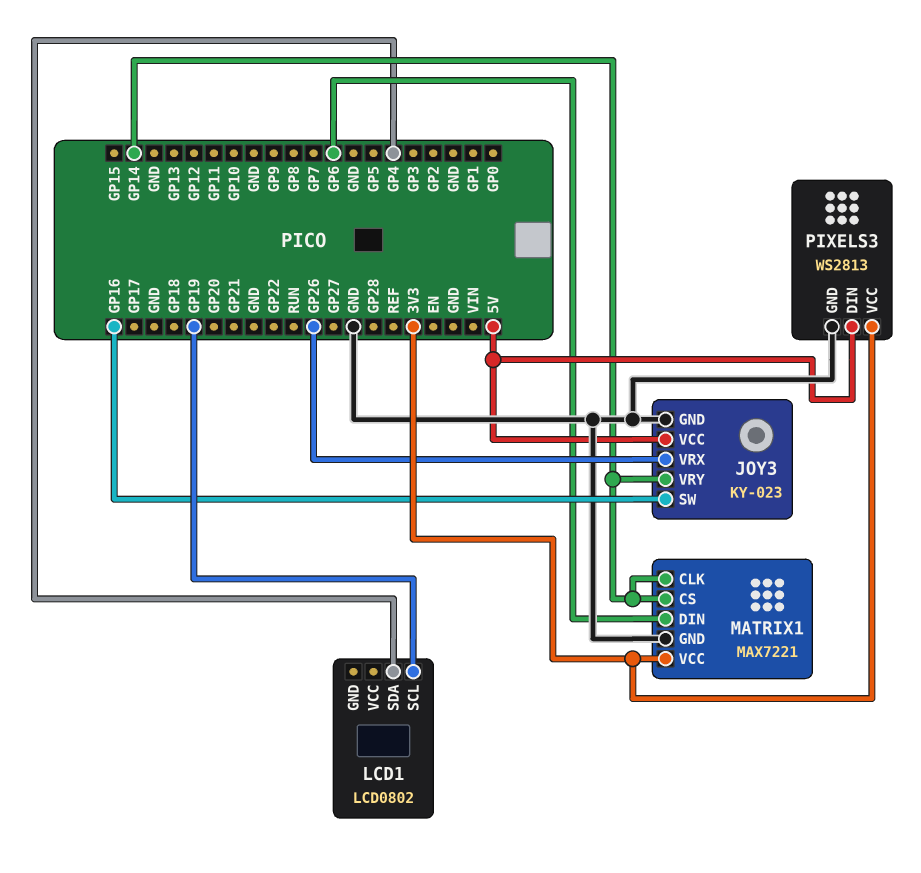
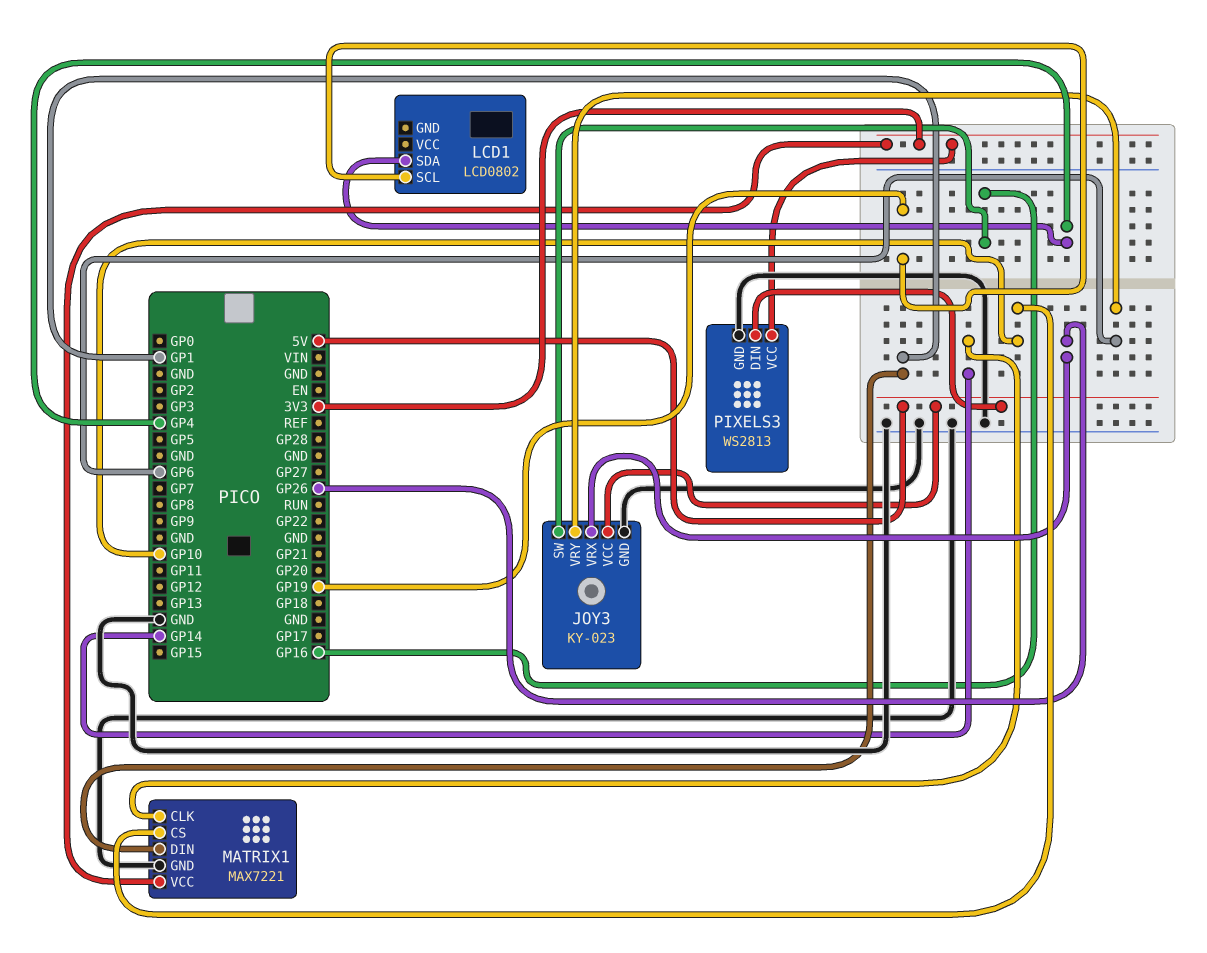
JOY3 pin VRY: GP14 -> GP6
MATRIX1 pin CS: GP14 -> GP10
MATRIX1 pin DIN: GP6 -> GP1

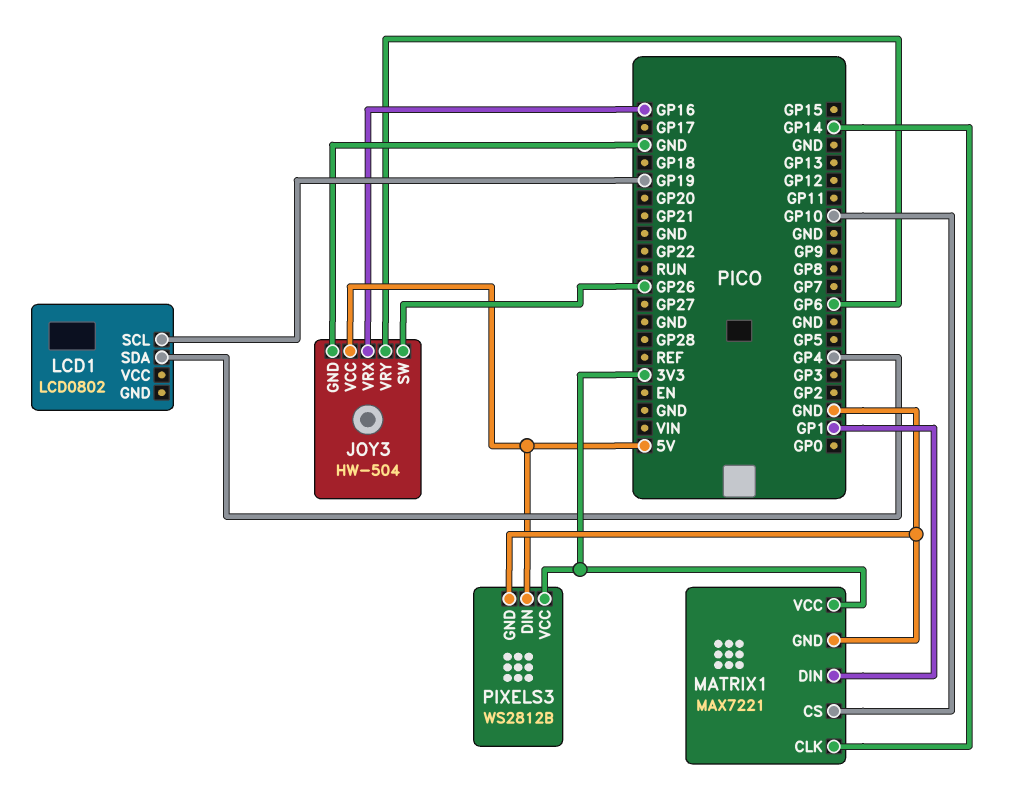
JOY3: KY-023 -> HW-504
JOY3 pin SW: GP16 -> GP26
JOY3 pin VRX: GP26 -> GP16
PIXELS3: WS2813 -> WS2812B

